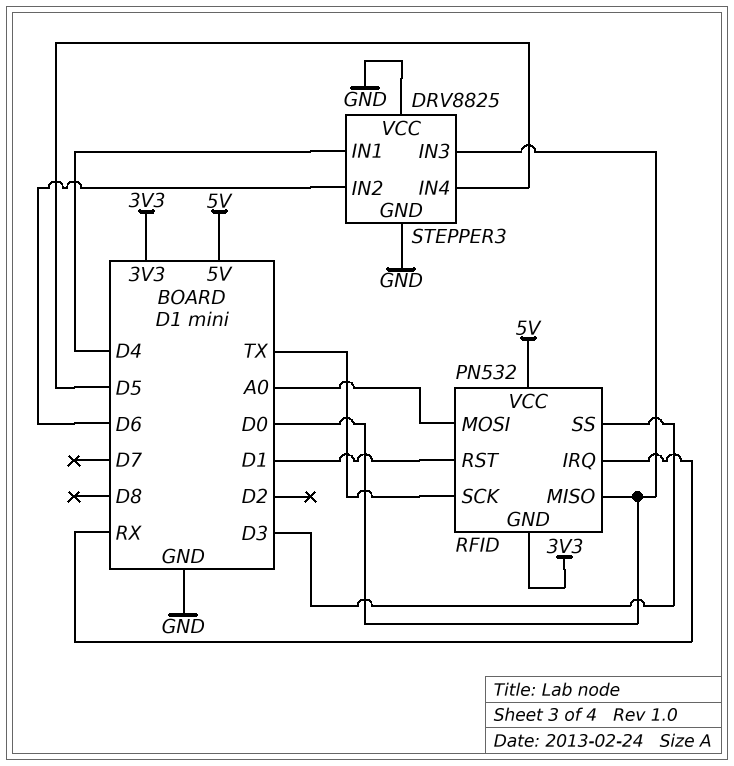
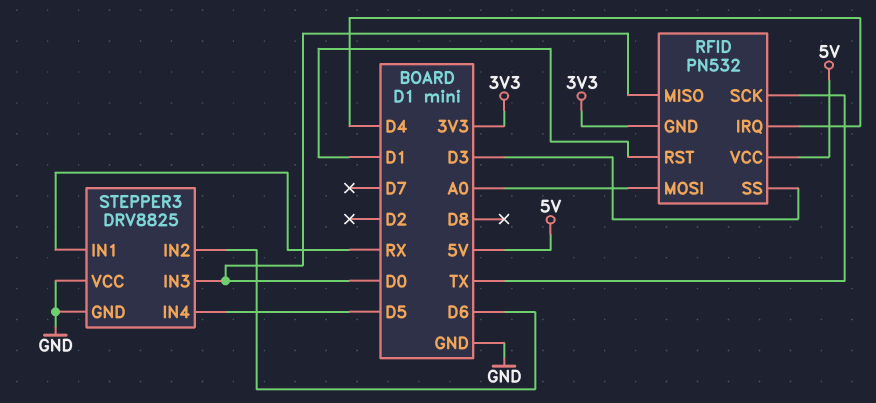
RFID pin IRQ: RX -> D4
STEPPER3 pin IN1: D4 -> RX

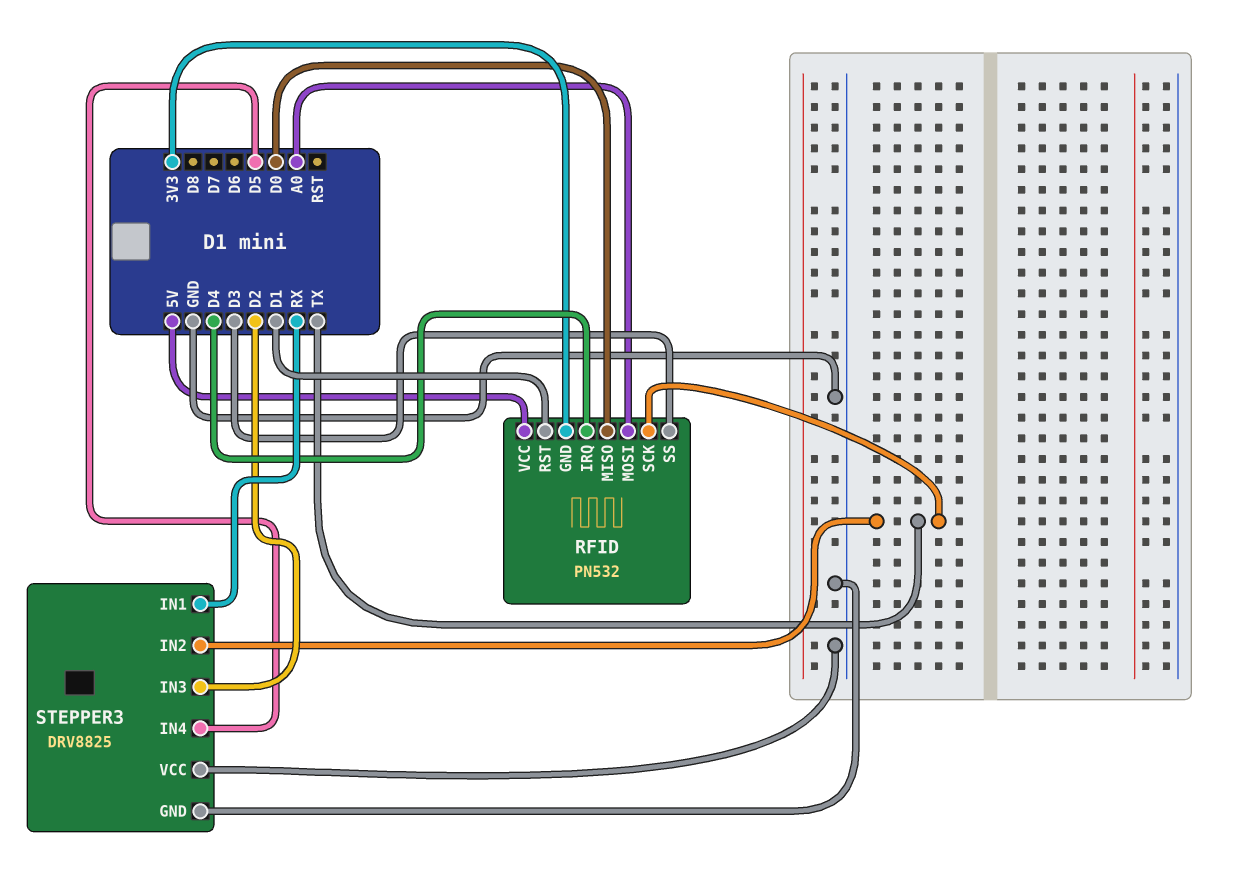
STEPPER3 pin IN2: D6 -> TX
STEPPER3 pin IN3: D0 -> D2

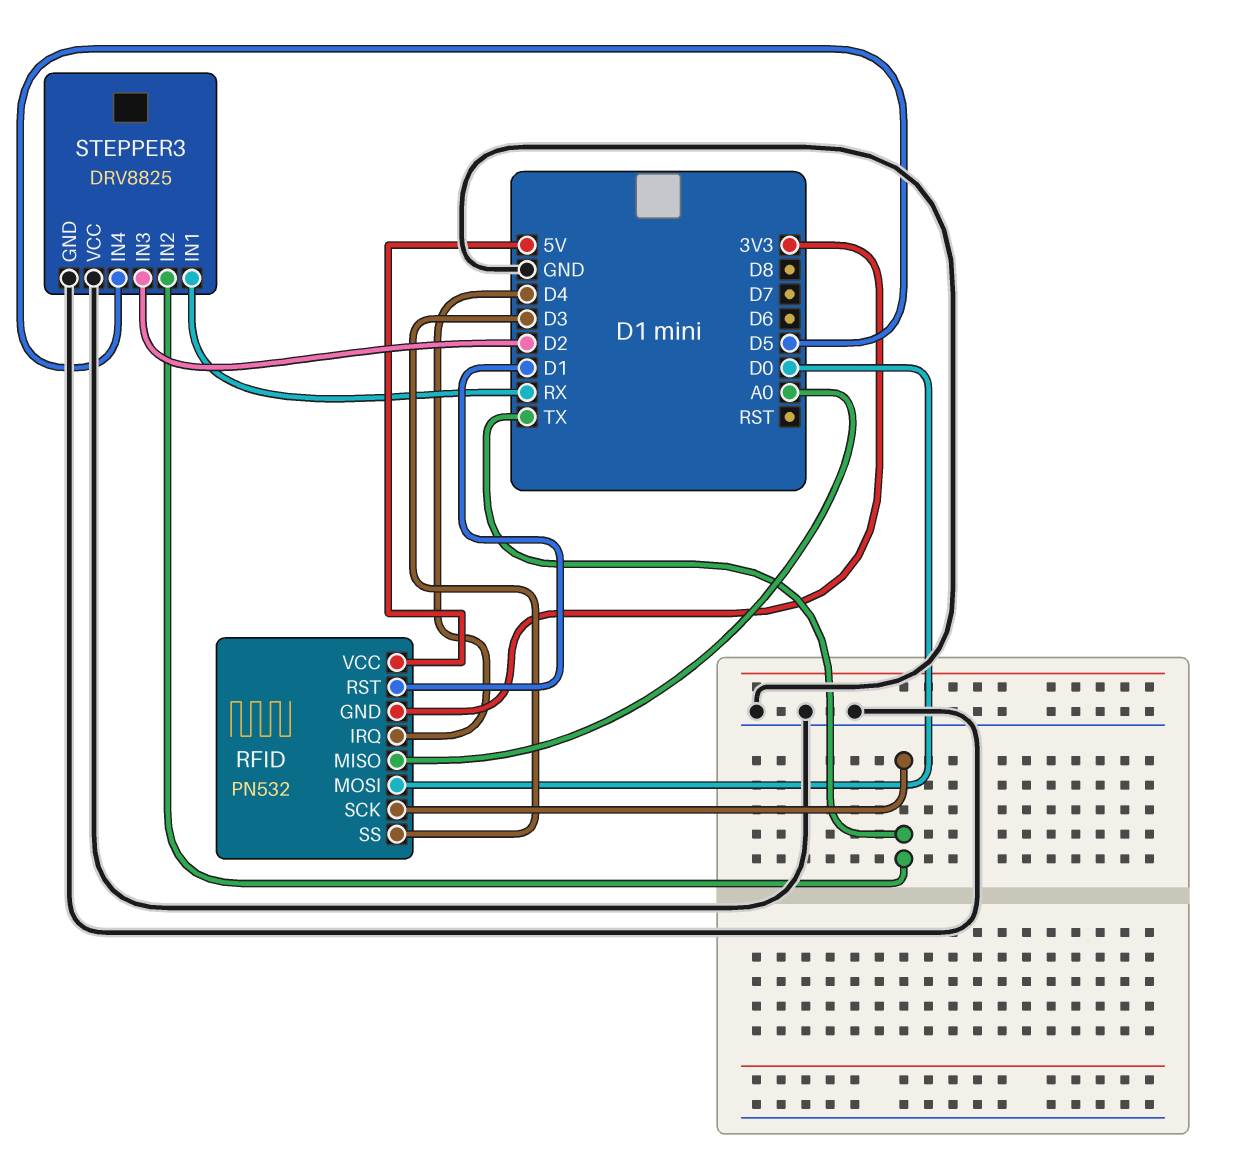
RFID pin MISO: D0 -> A0
RFID pin MOSI: A0 -> D0

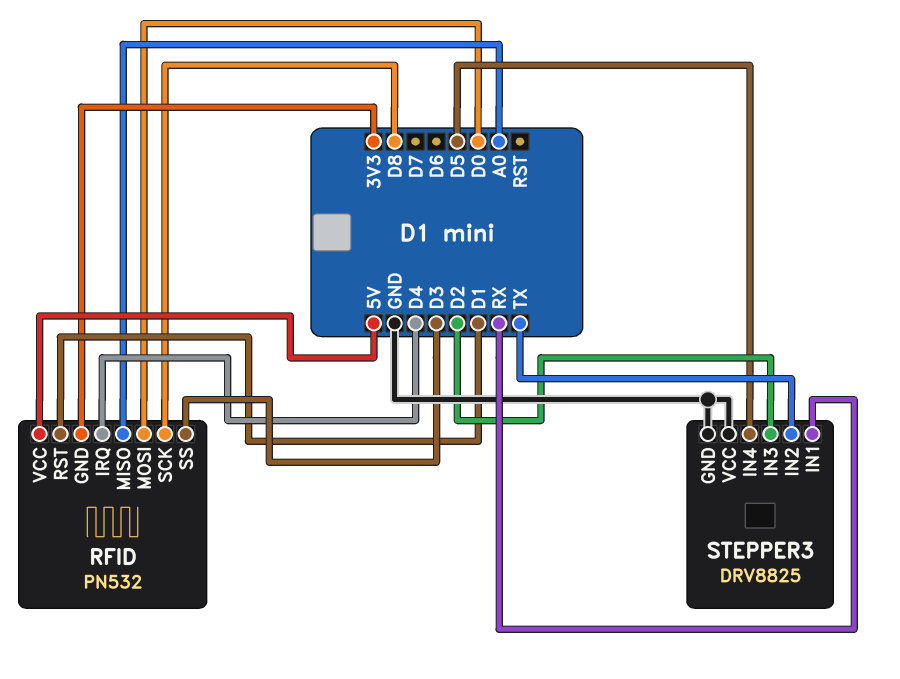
RFID pin SCK: TX -> D8

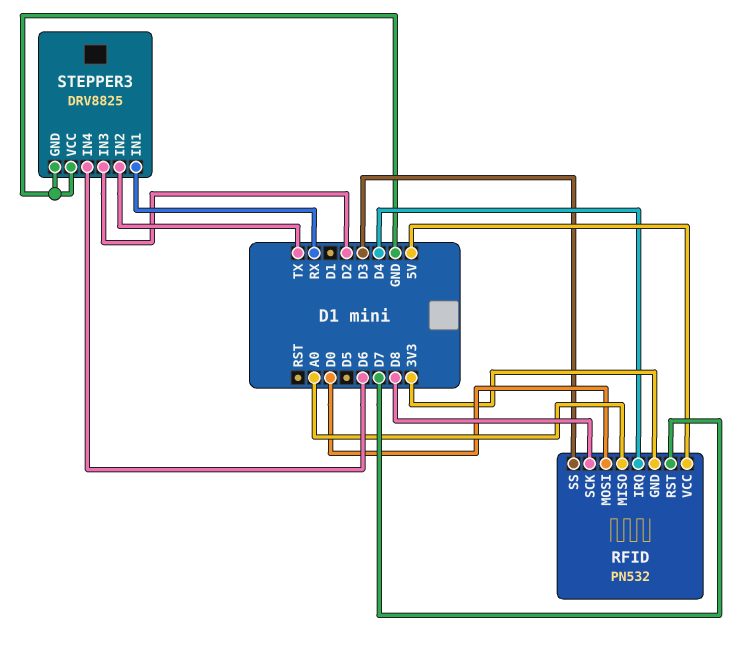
RFID pin RST: D1 -> D7
STEPPER3 pin IN4: D5 -> D6

